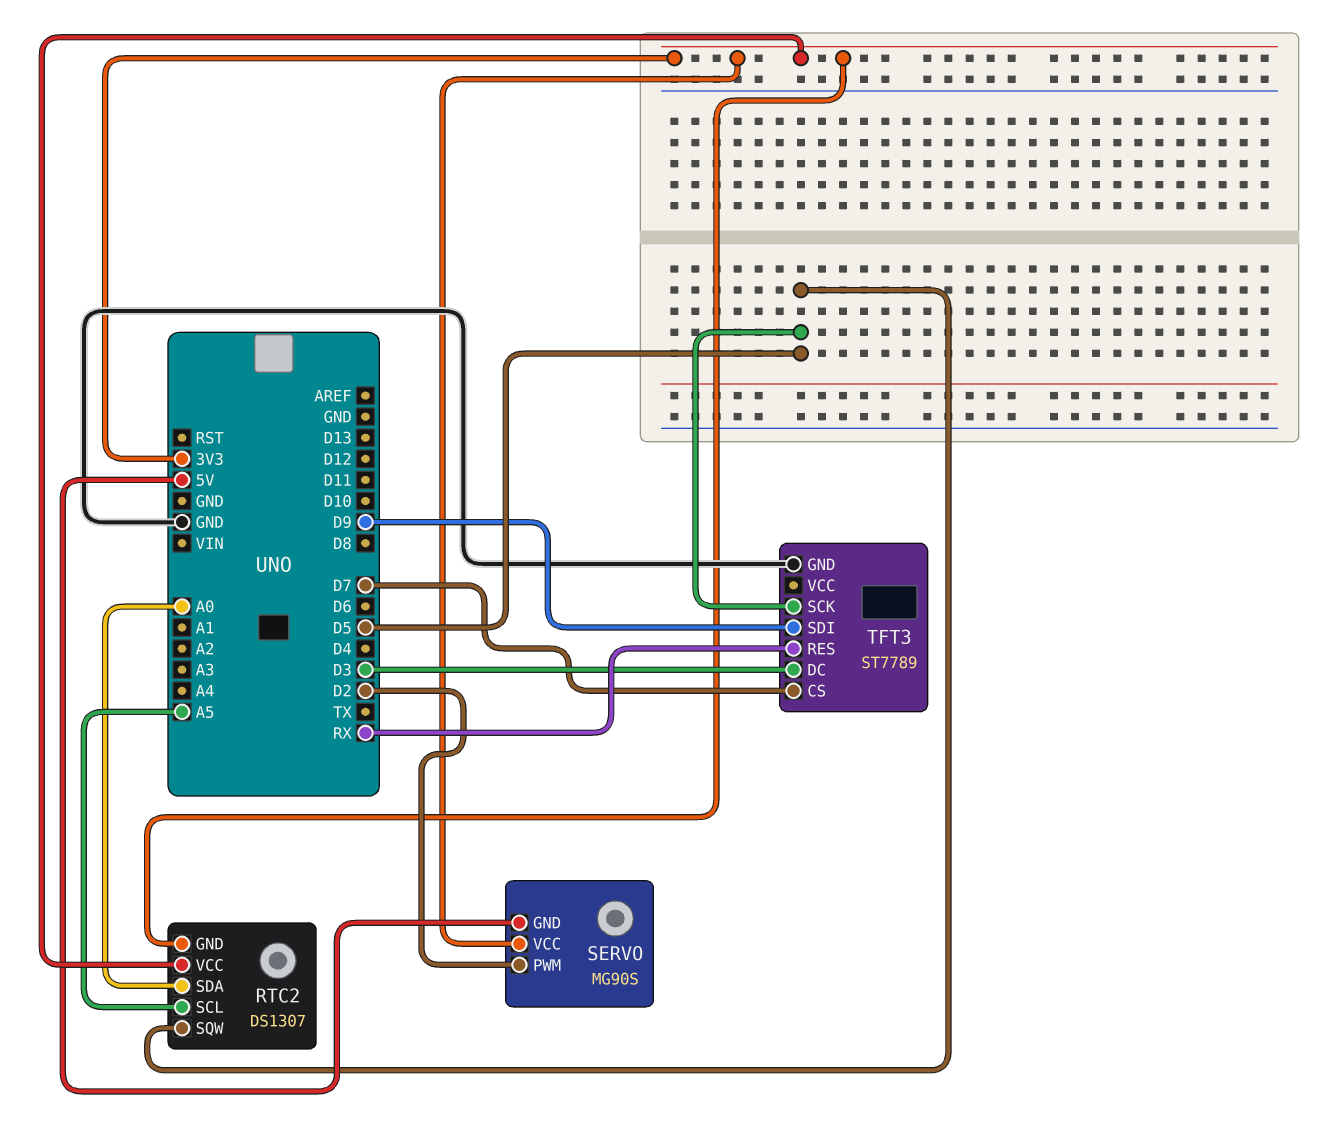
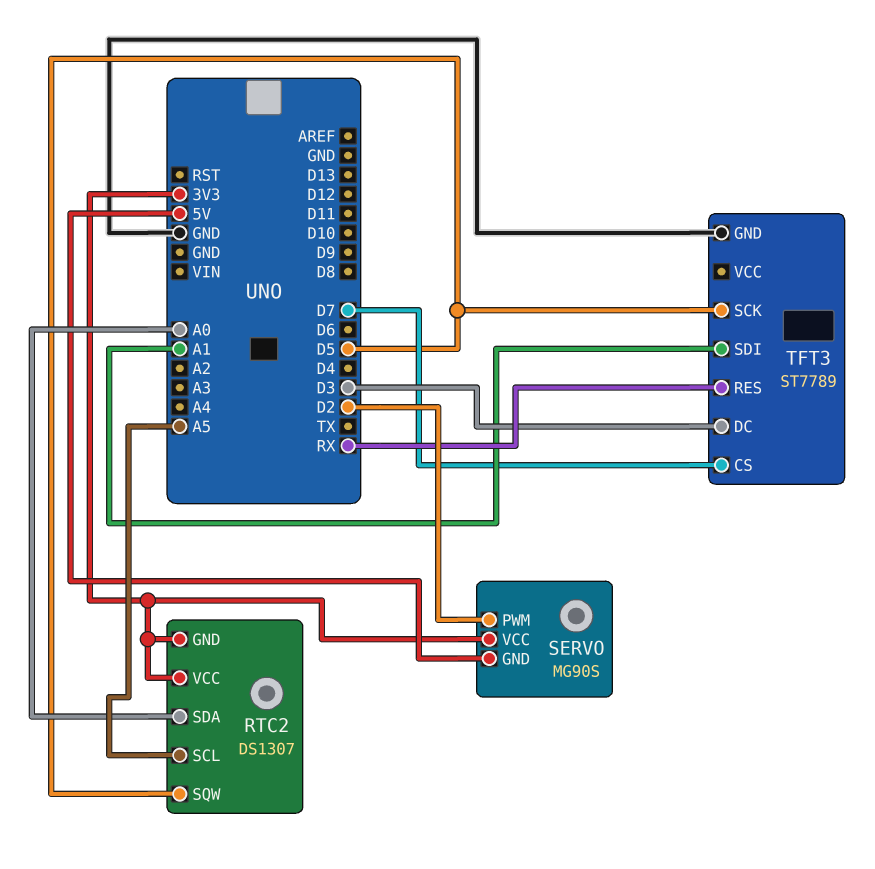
TFT3 pin SDI: D9 -> A1

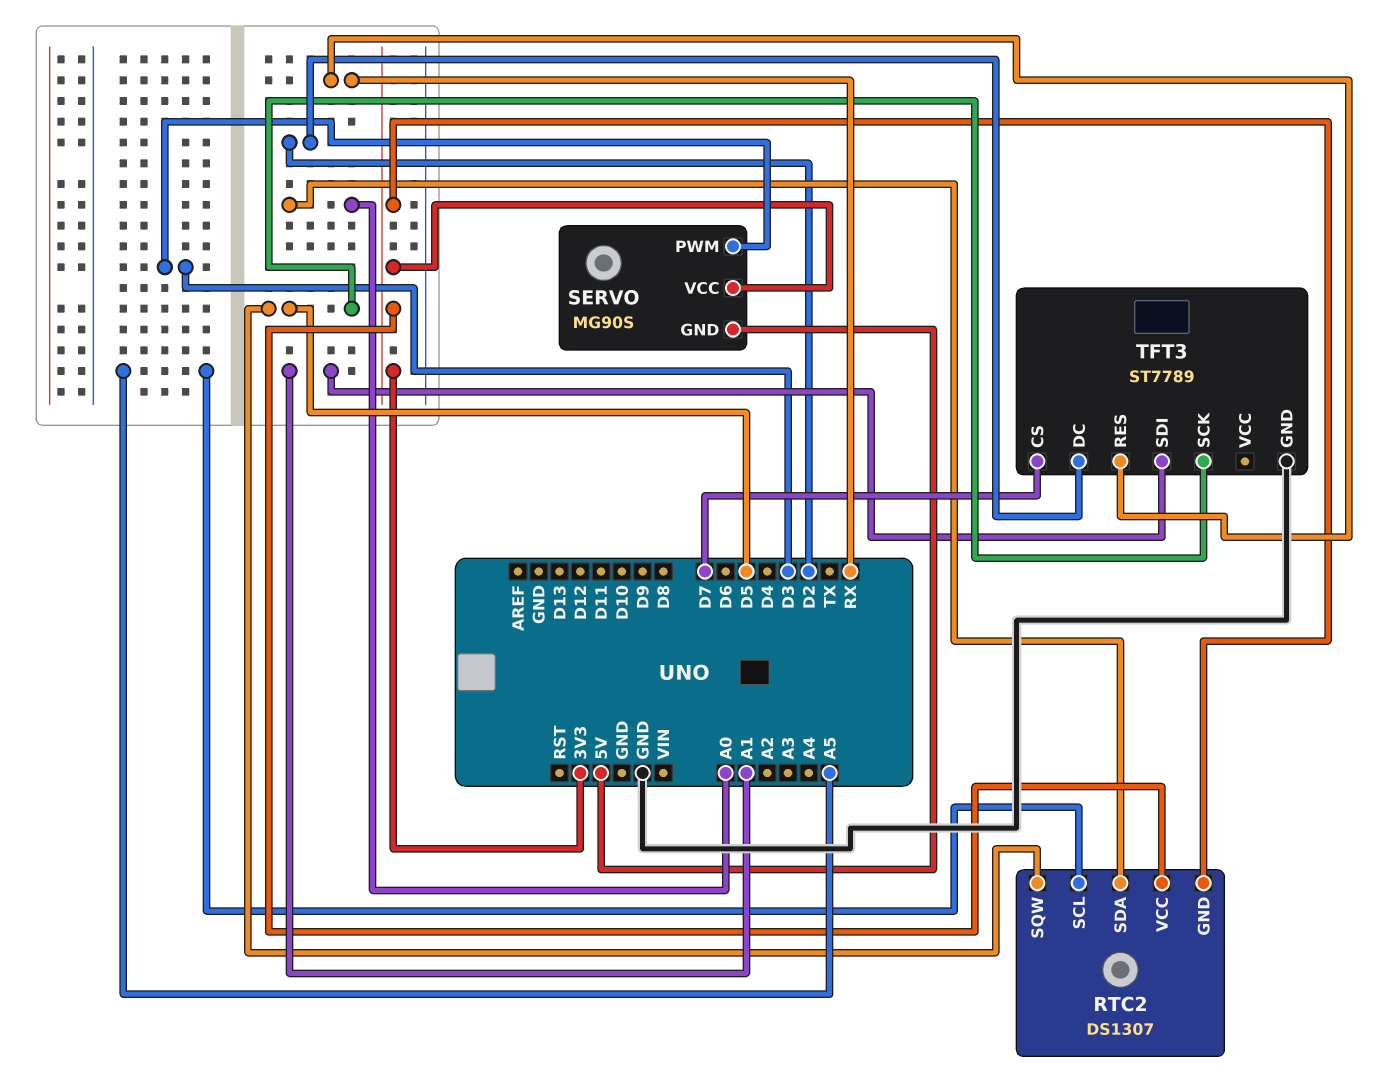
SERVO pin PWM: D2 -> D3
TFT3 pin DC: D3 -> D2

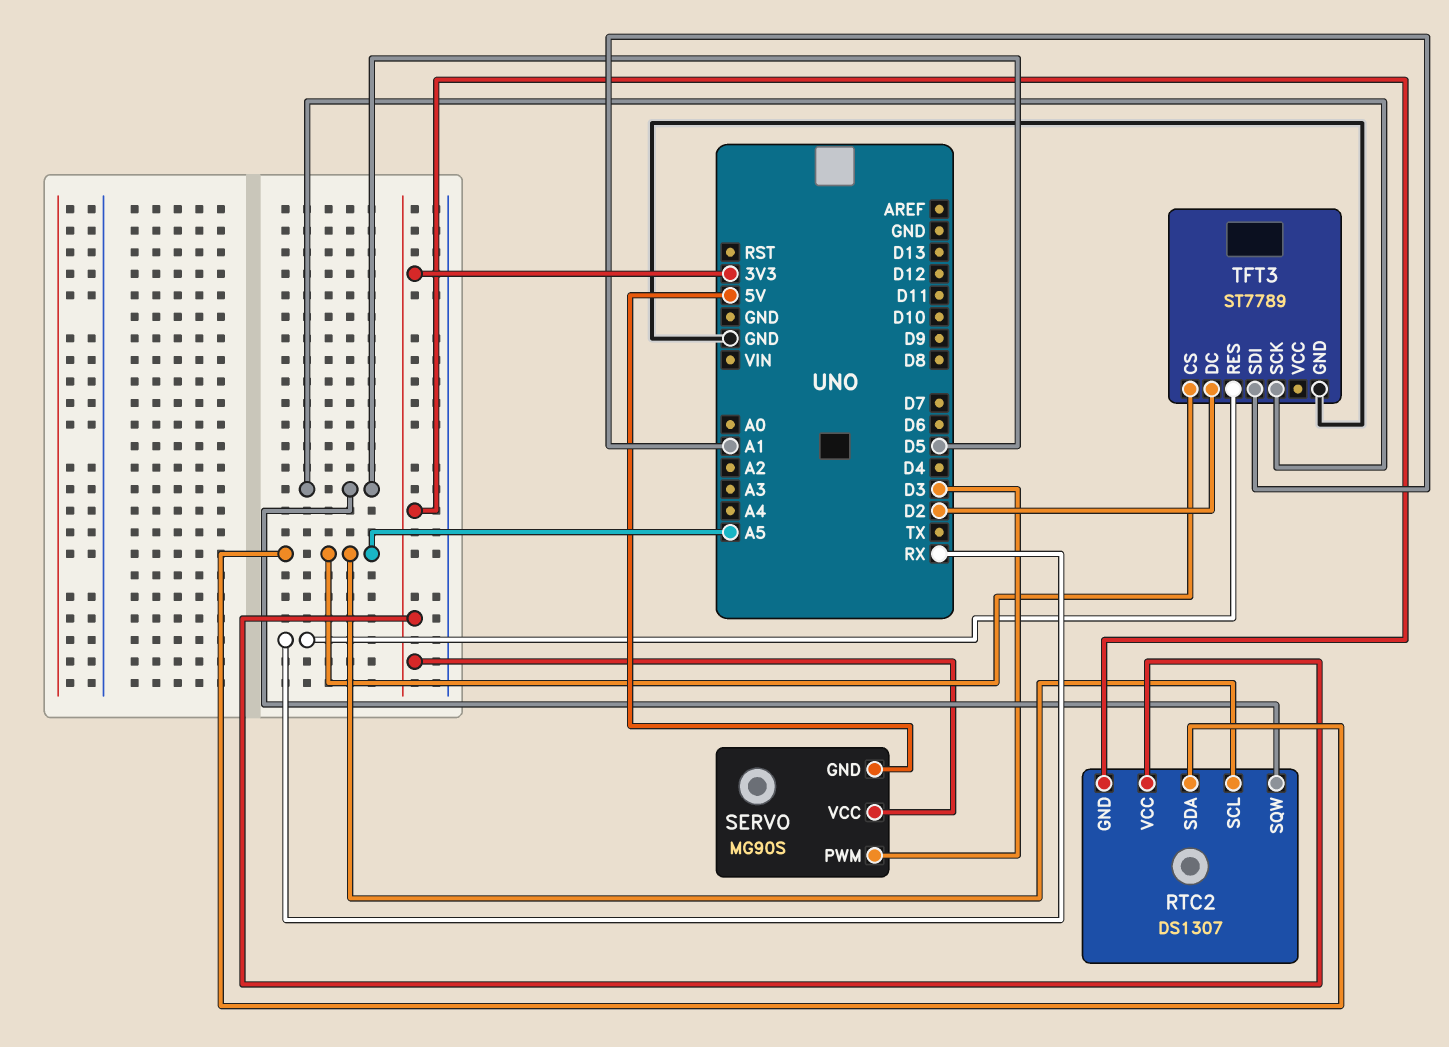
RTC2 pin SDA: A0 -> A5
TFT3 pin CS: D7 -> A5

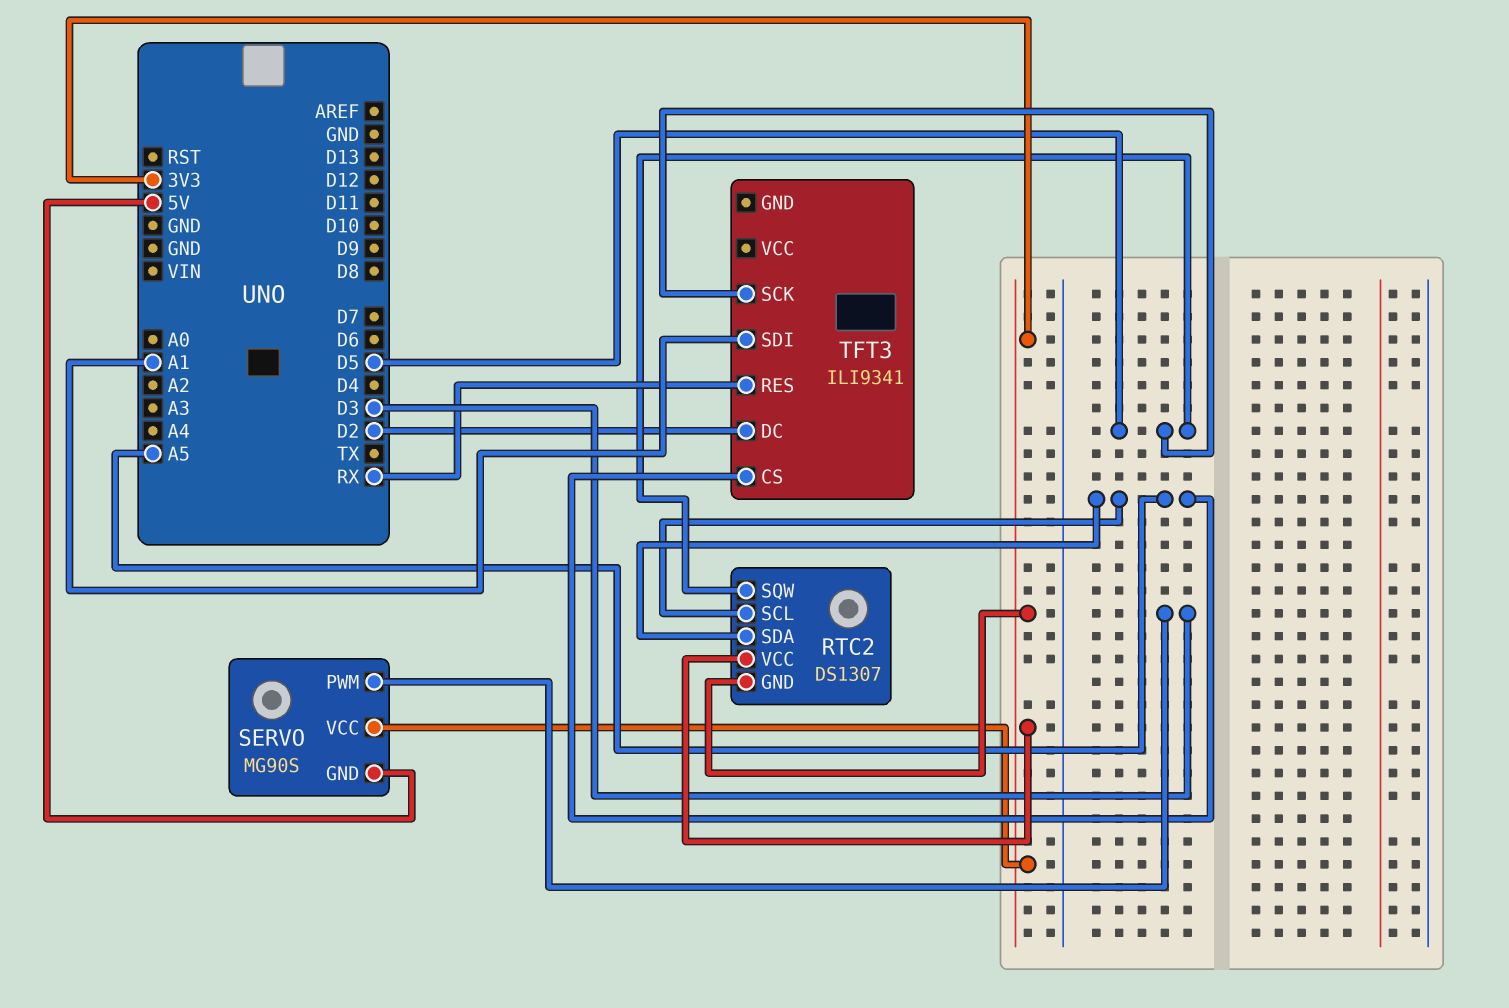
TFT3: ST7789 -> ILI9341
TFT3 pin GND: GND -> none

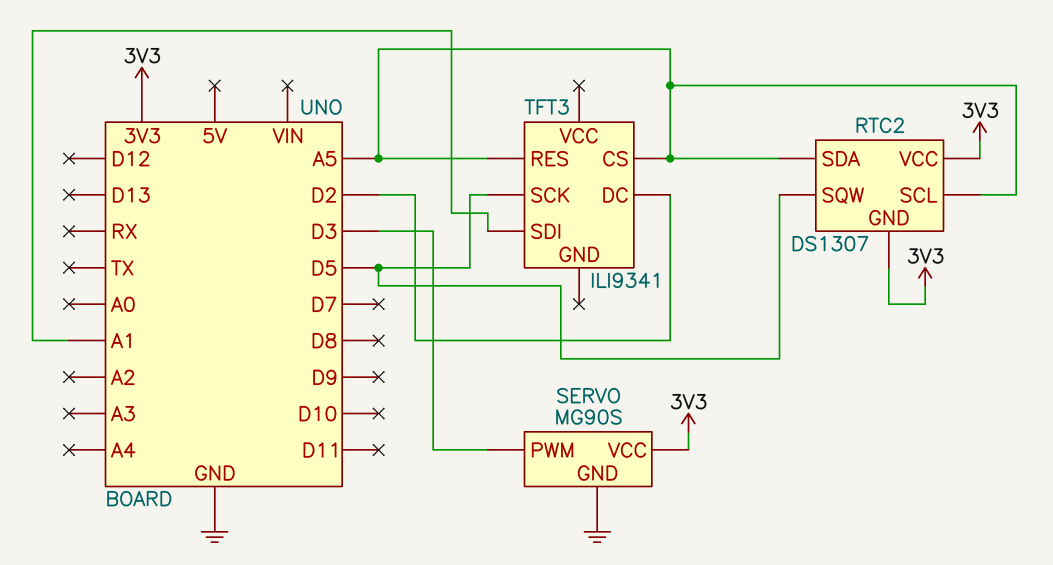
SERVO pin GND: 5V -> GND
TFT3 pin RES: RX -> A5

